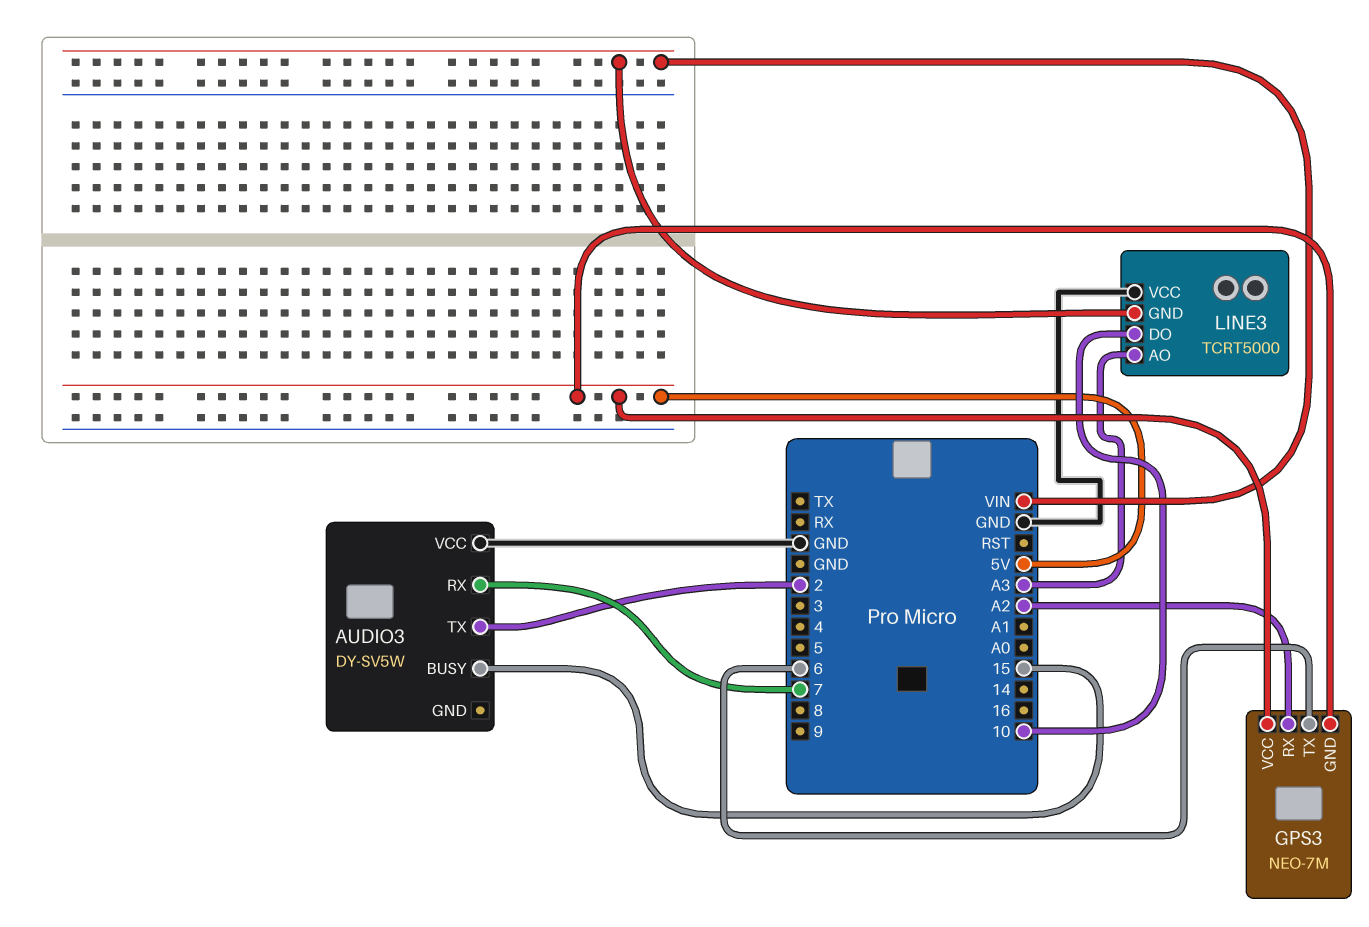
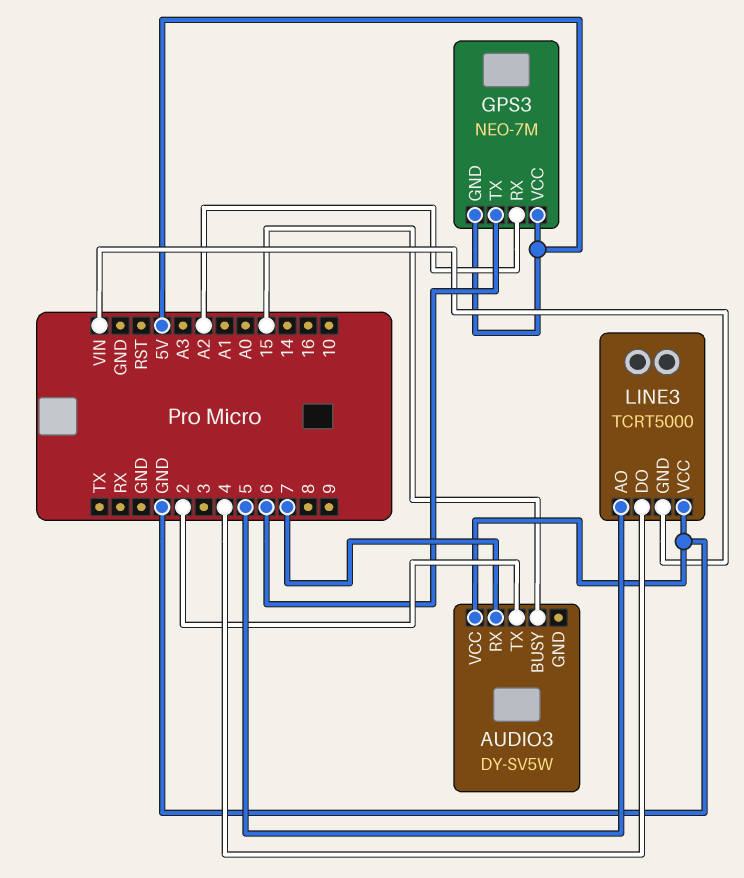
LINE3 pin AO: A3 -> 5
LINE3 pin DO: 10 -> 4

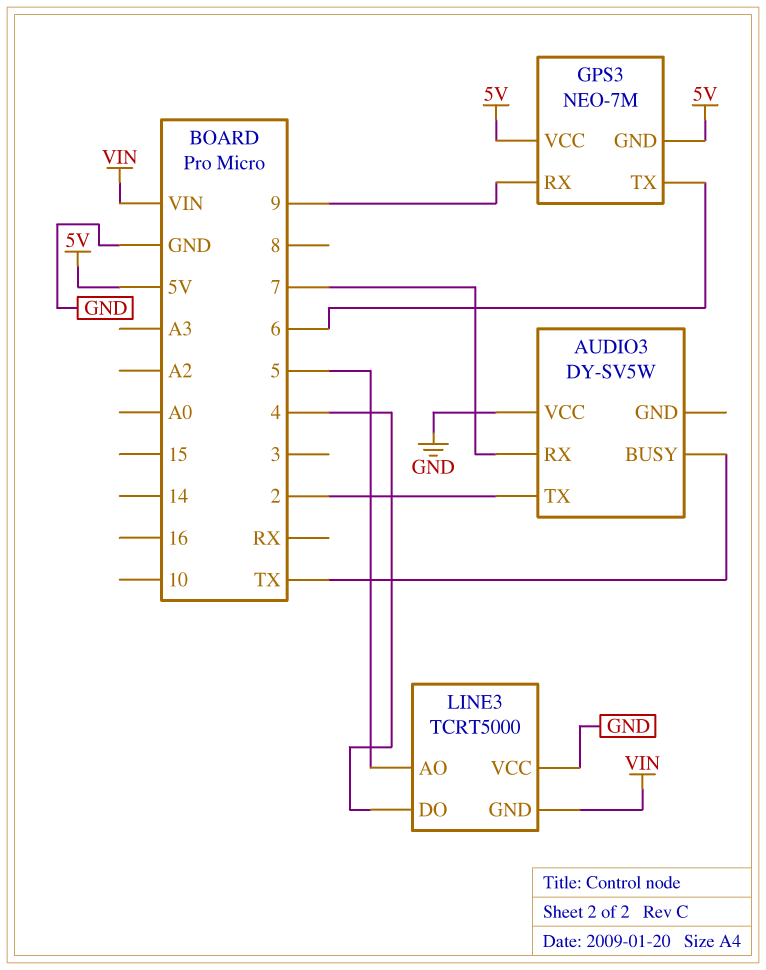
AUDIO3 pin BUSY: 15 -> TX
GPS3 pin RX: A2 -> 9

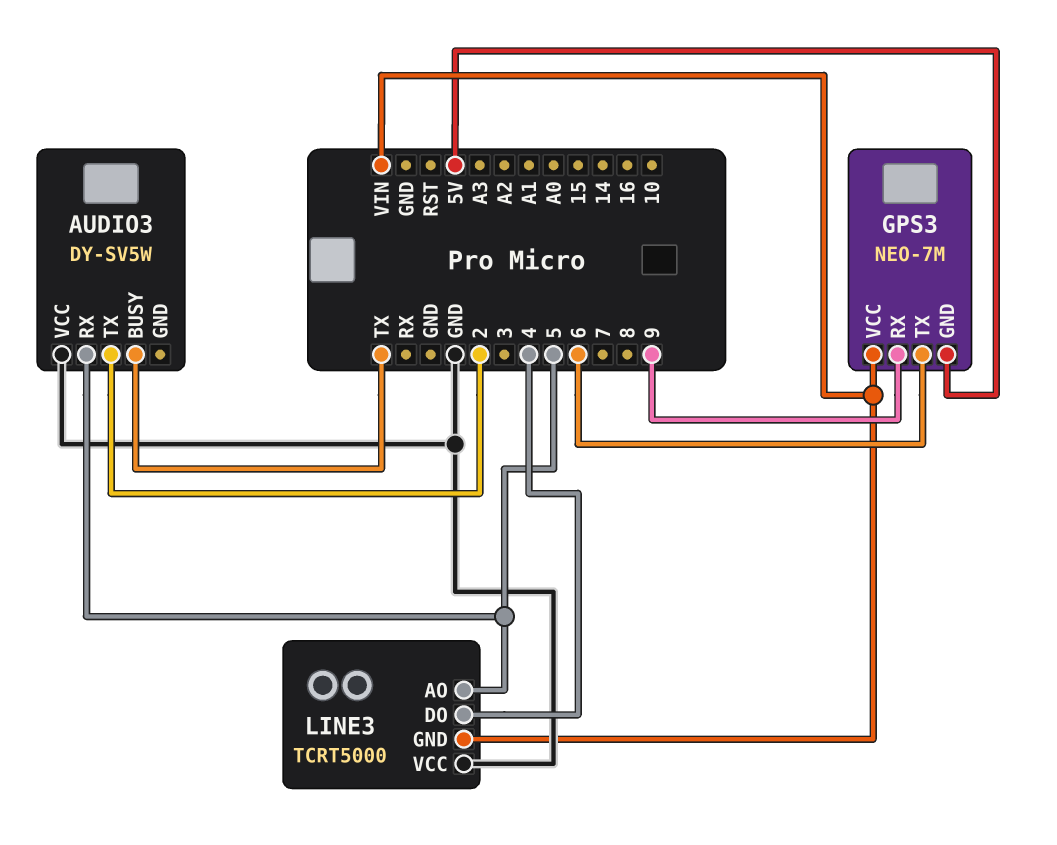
AUDIO3 pin RX: 7 -> 5
GPS3 pin VCC: 5V -> VIN

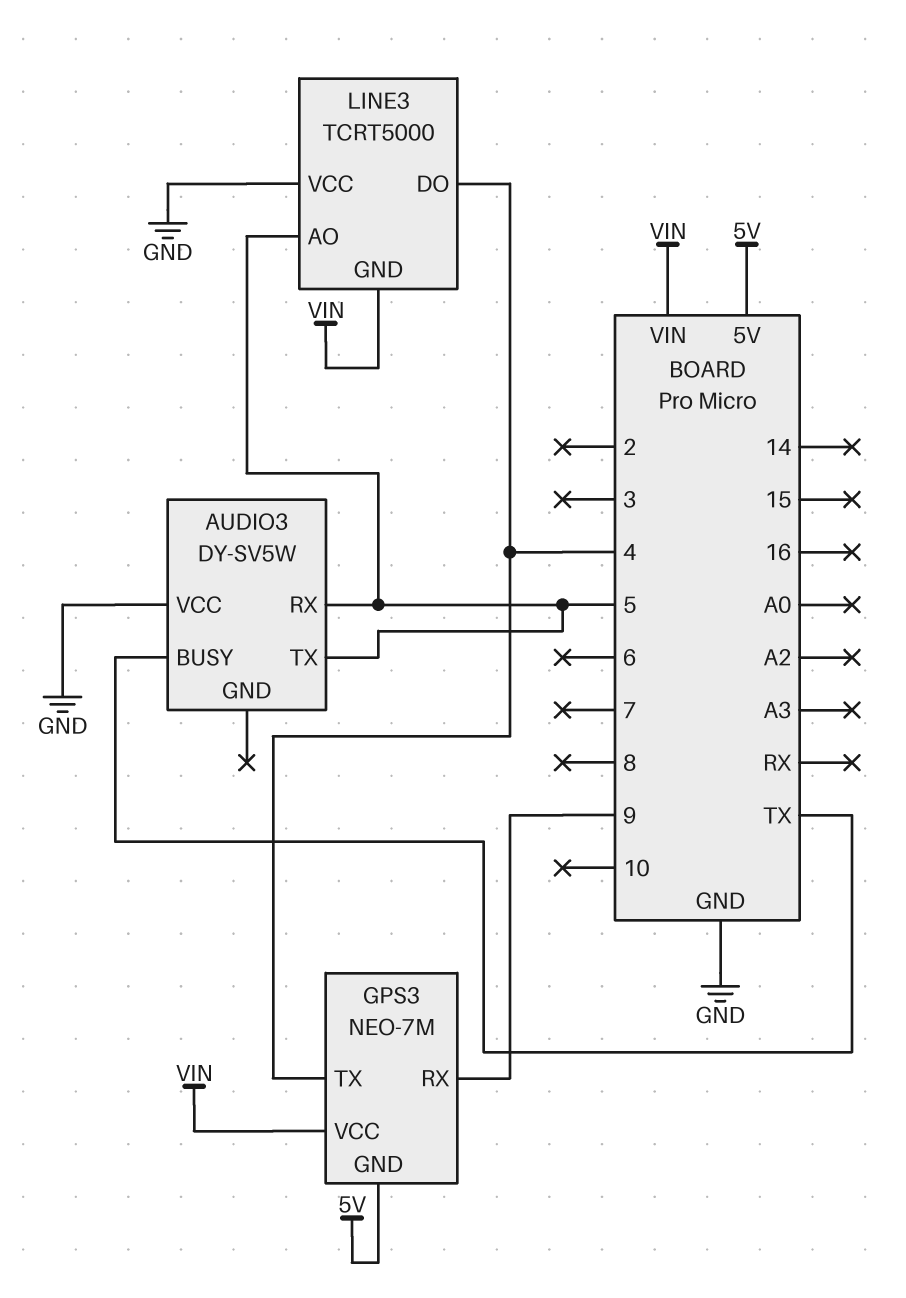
AUDIO3 pin TX: 2 -> 5
GPS3 pin TX: 6 -> 4

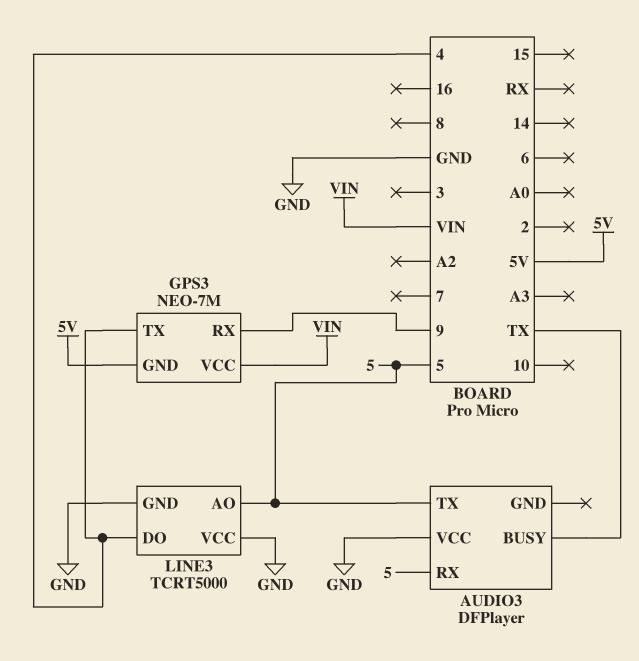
AUDIO3: DY-SV5W -> DFPlayer
LINE3 pin GND: VIN -> GND

